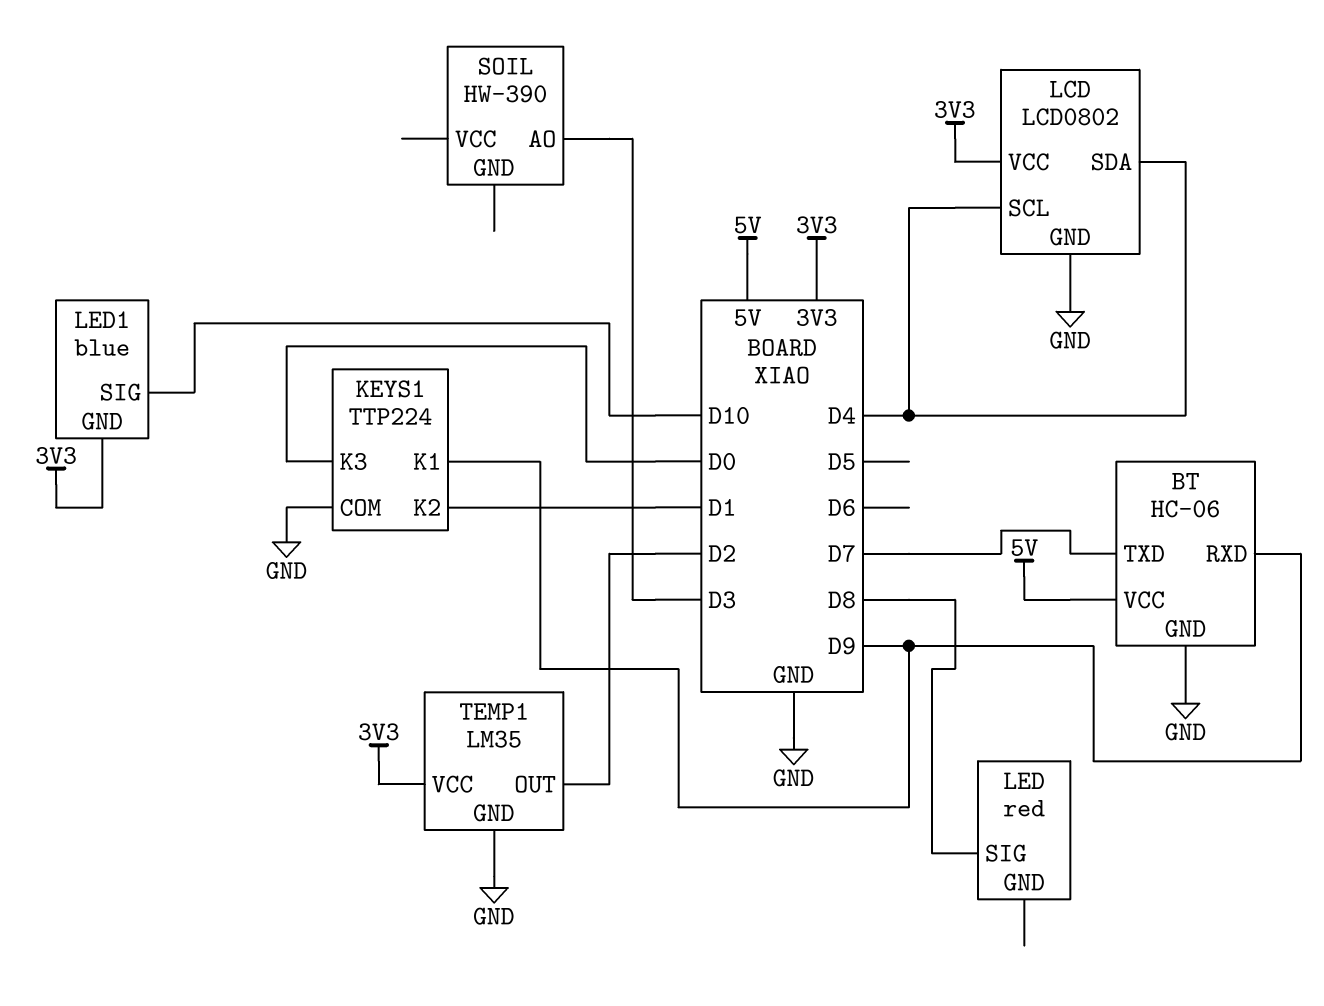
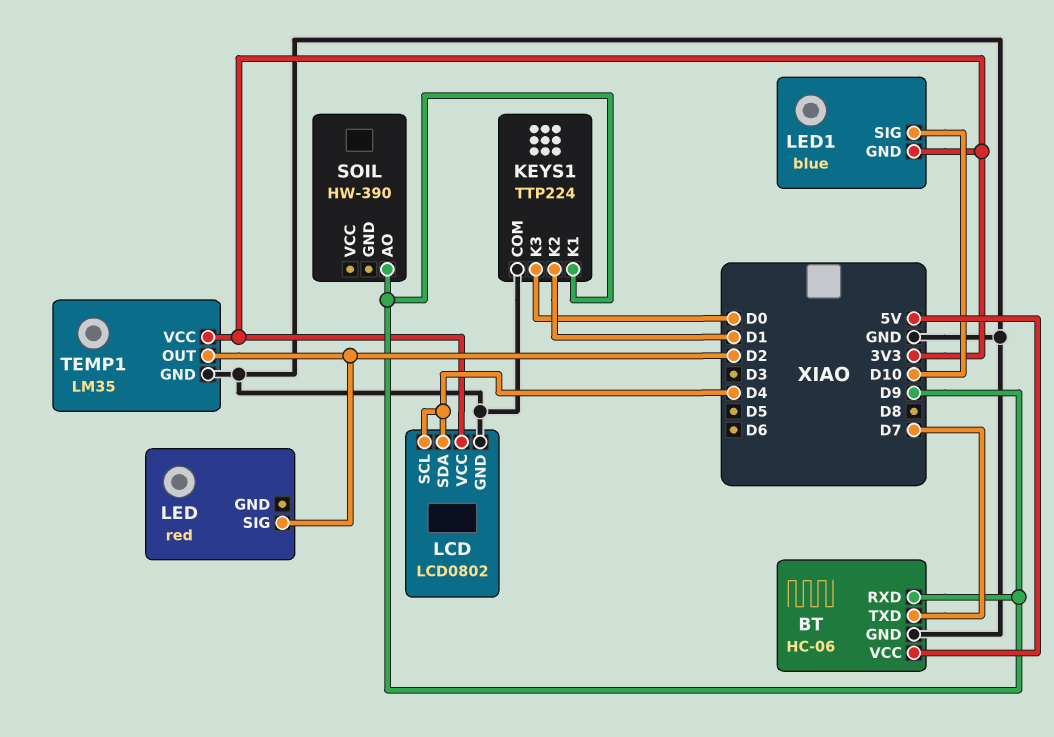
LED pin SIG: D8 -> D2
SOIL pin AO: D3 -> D9

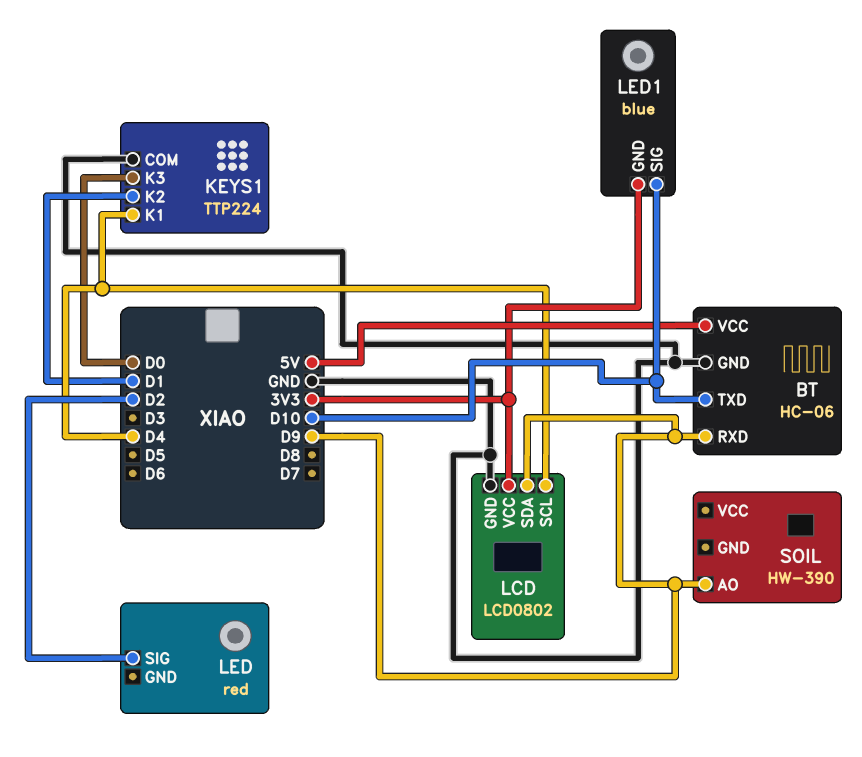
BT pin TXD: D7 -> D10
KEYS1 pin K1: D9 -> D4
LCD pin SDA: D4 -> D9
TEMP1: LM35 -> none
TEMP1 pin GND: GND -> none
TEMP1 pin OUT: D2 -> none
TEMP1 pin VCC: 3V3 -> none

